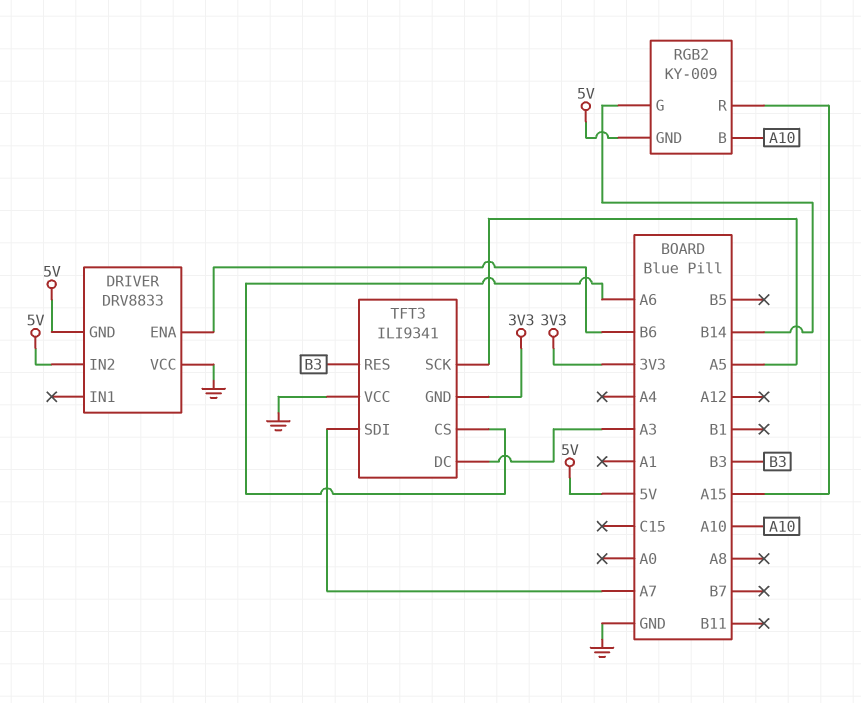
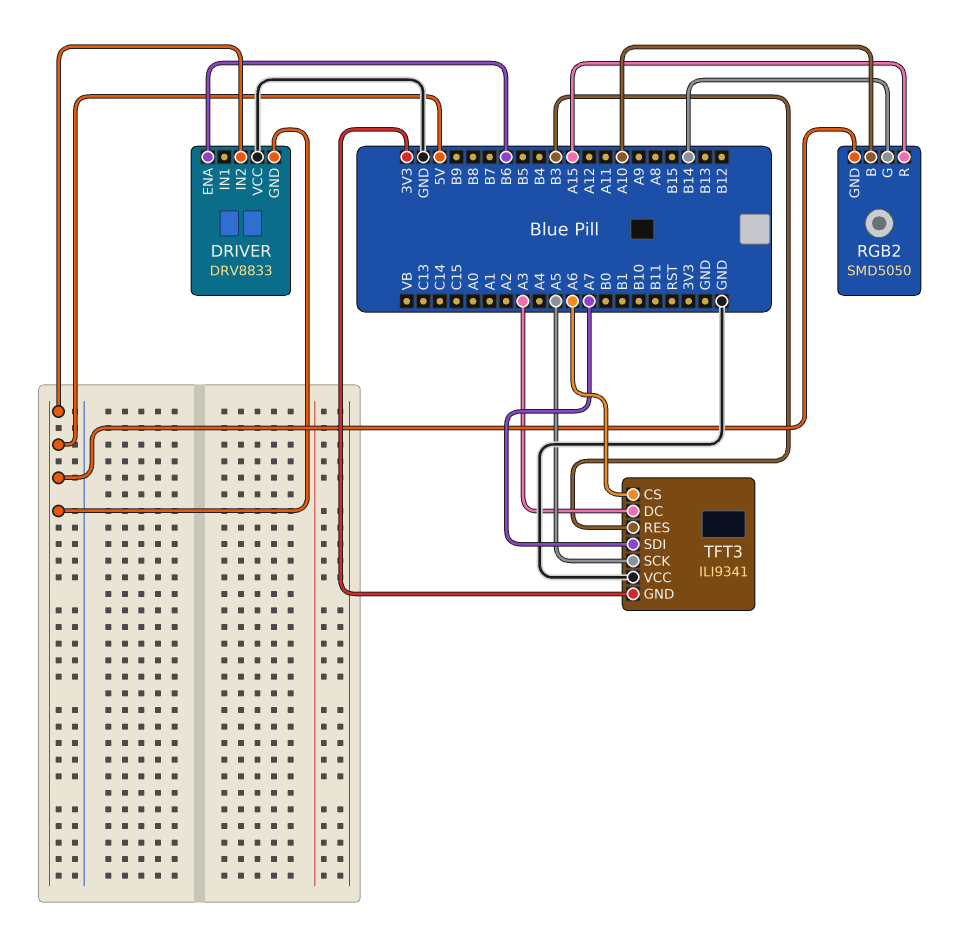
RGB2: KY-009 -> SMD5050

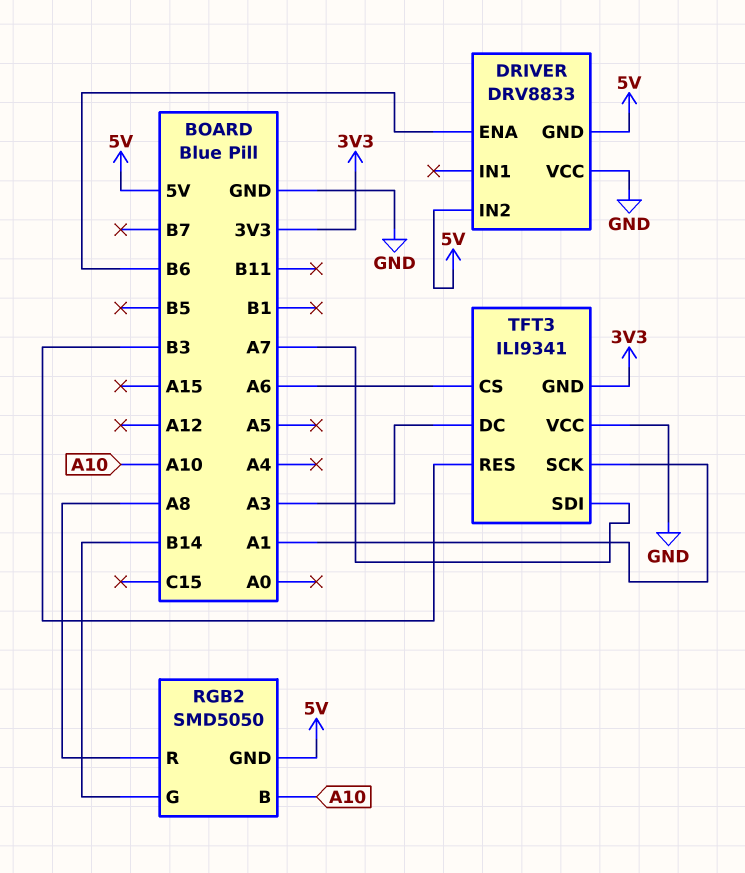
RGB2 pin R: A15 -> A8
TFT3 pin SCK: A5 -> A1

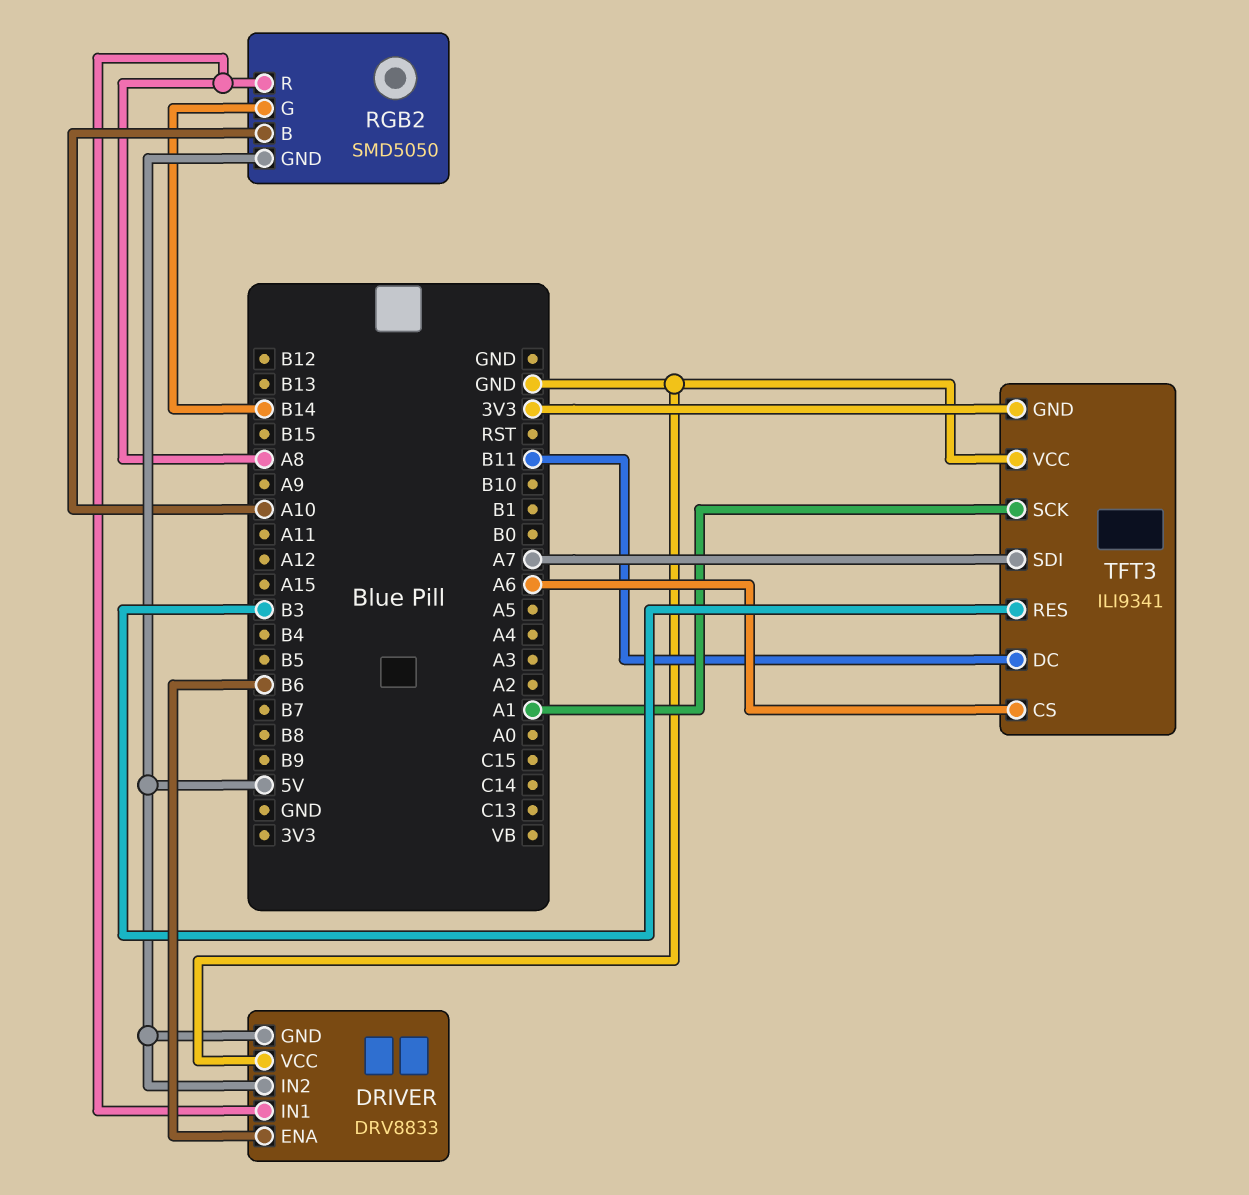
DRIVER pin IN1: none -> A8
TFT3 pin DC: A3 -> B11

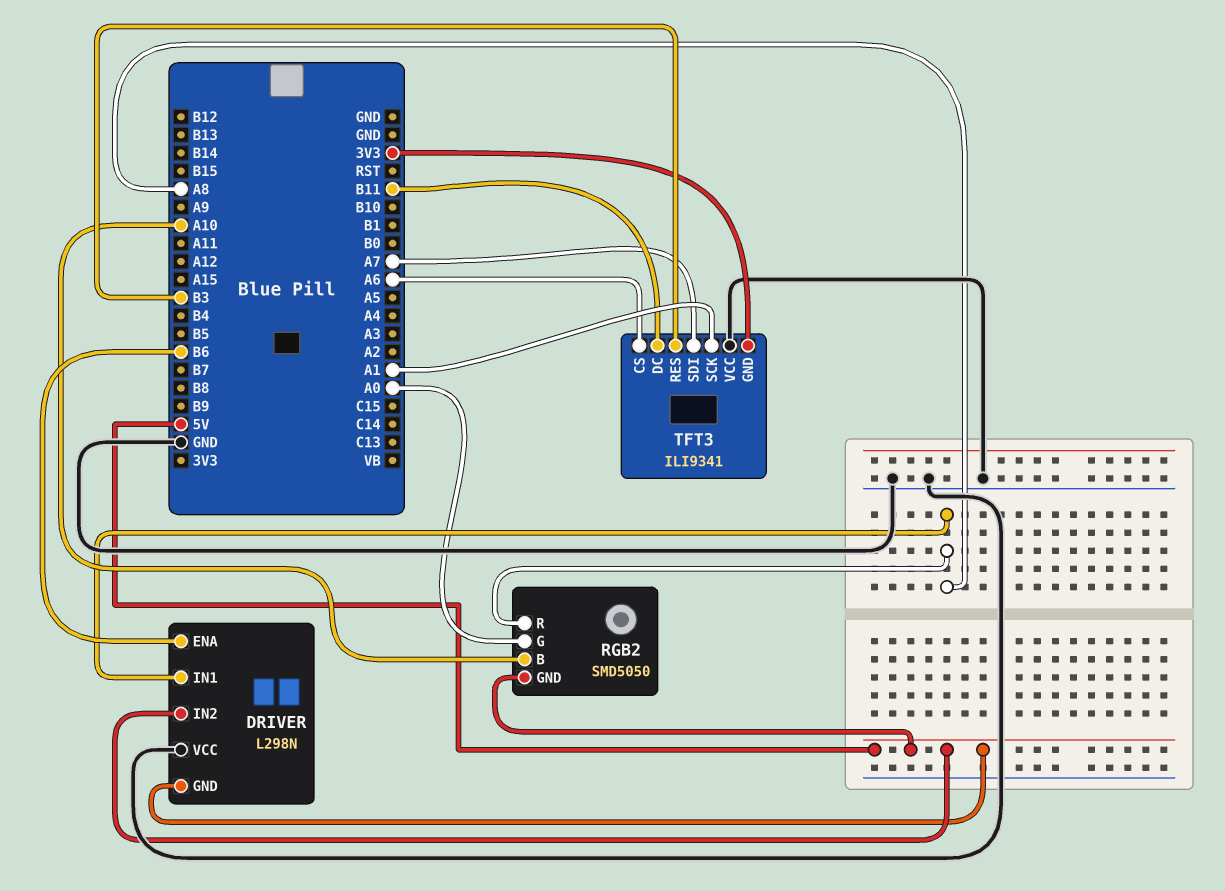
DRIVER: DRV8833 -> L298N
RGB2 pin G: B14 -> A0

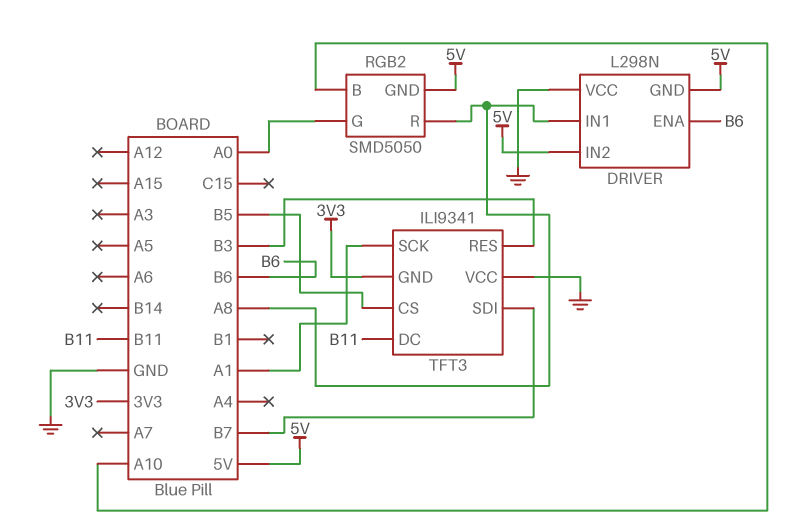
TFT3 pin CS: A6 -> B5
TFT3 pin SDI: A7 -> B7

